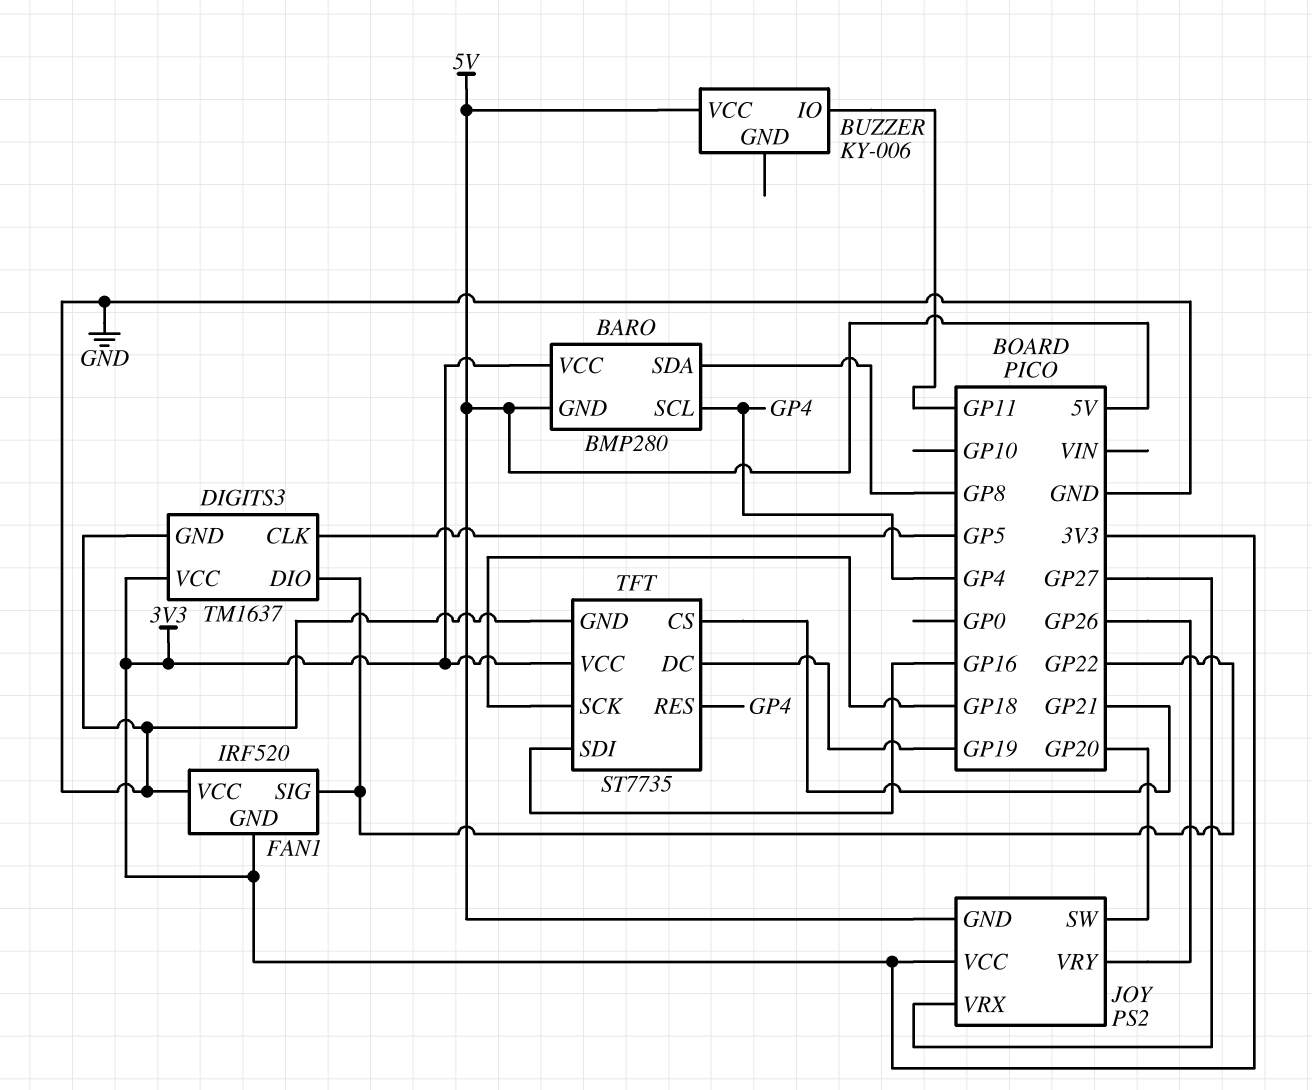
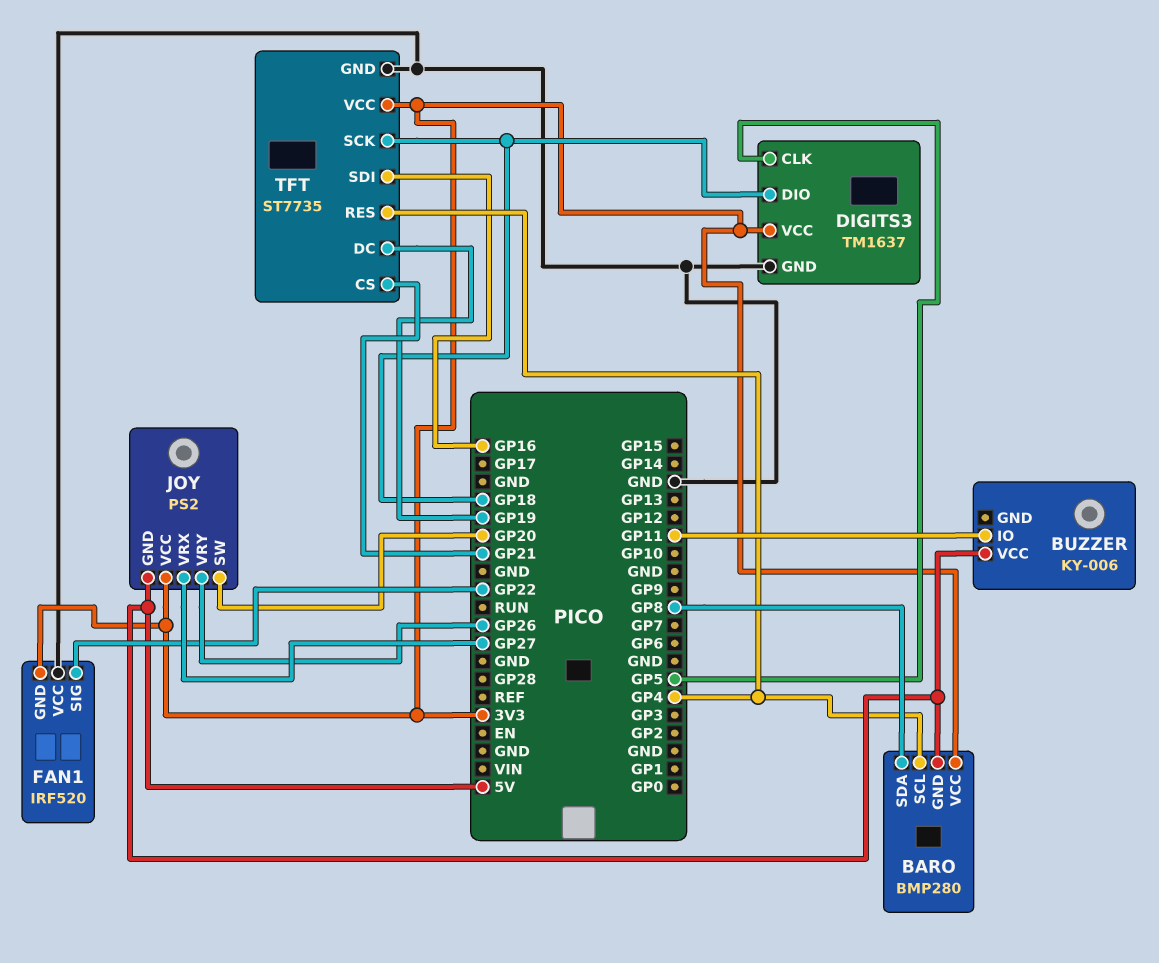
DIGITS3 pin DIO: GP22 -> GP18

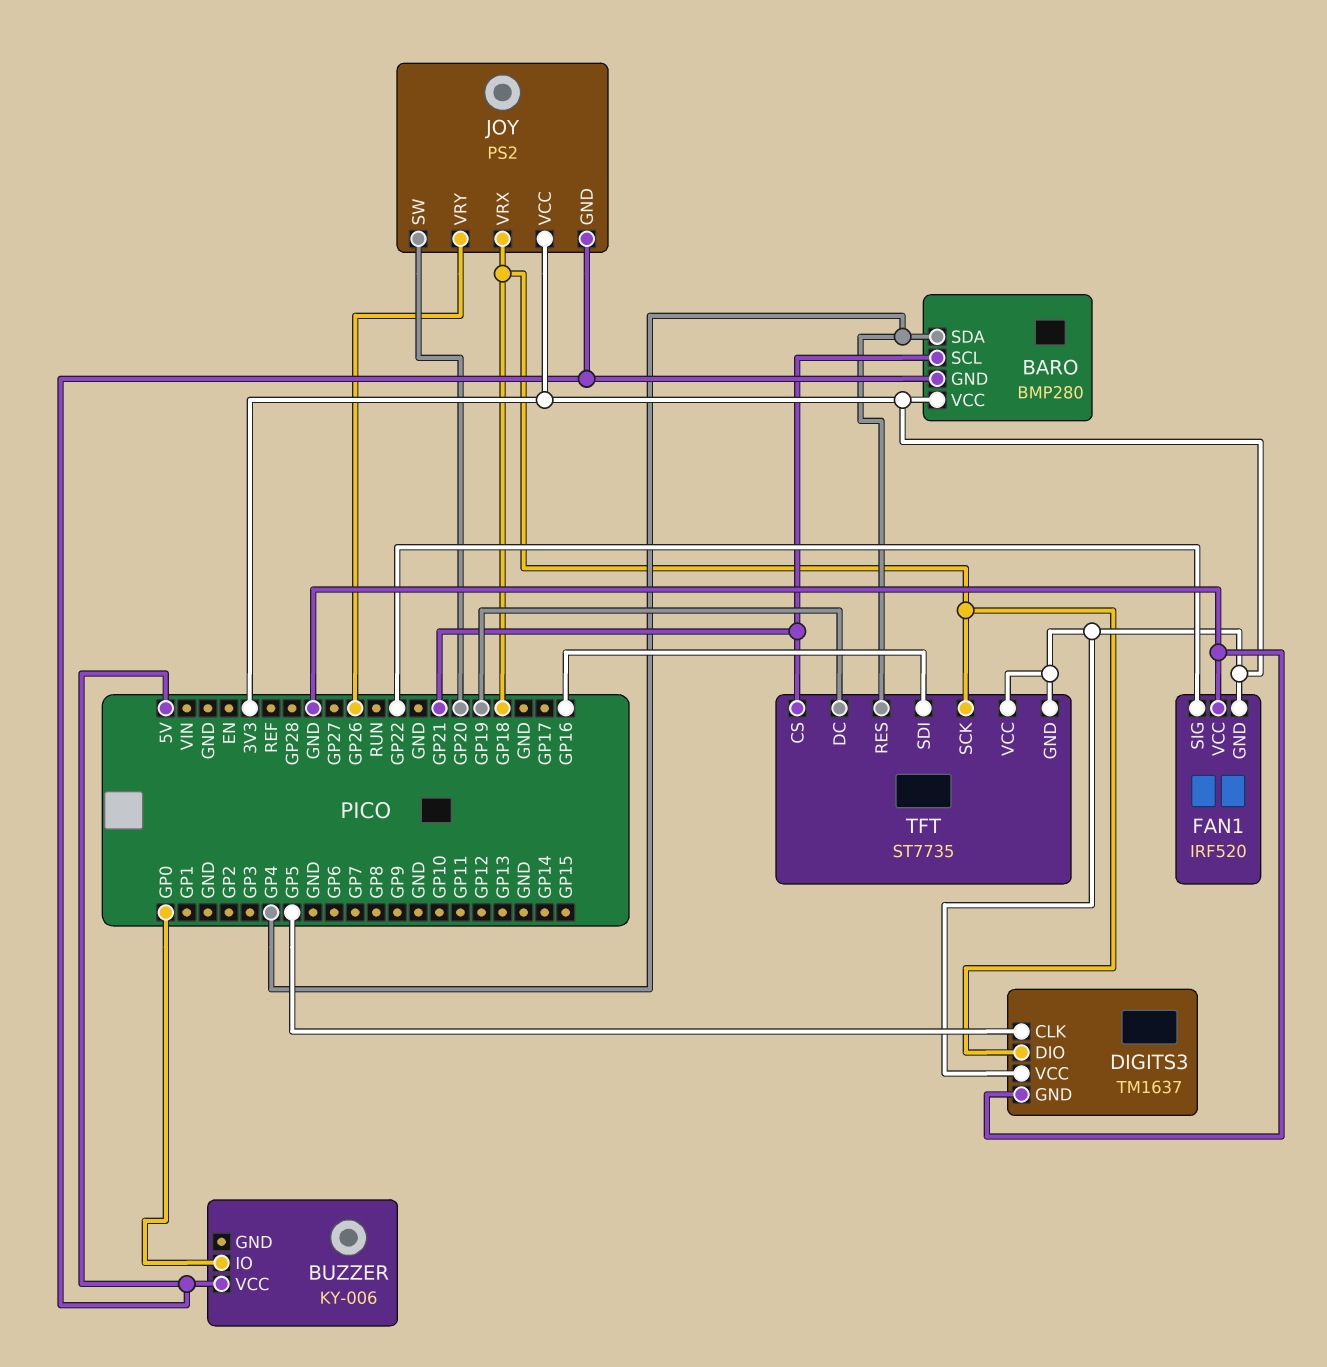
BARO pin SCL: GP4 -> GP21
BARO pin SDA: GP8 -> GP4
BUZZER pin IO: GP11 -> GP0
JOY pin VRX: GP27 -> GP18
TFT pin GND: GND -> 3V3

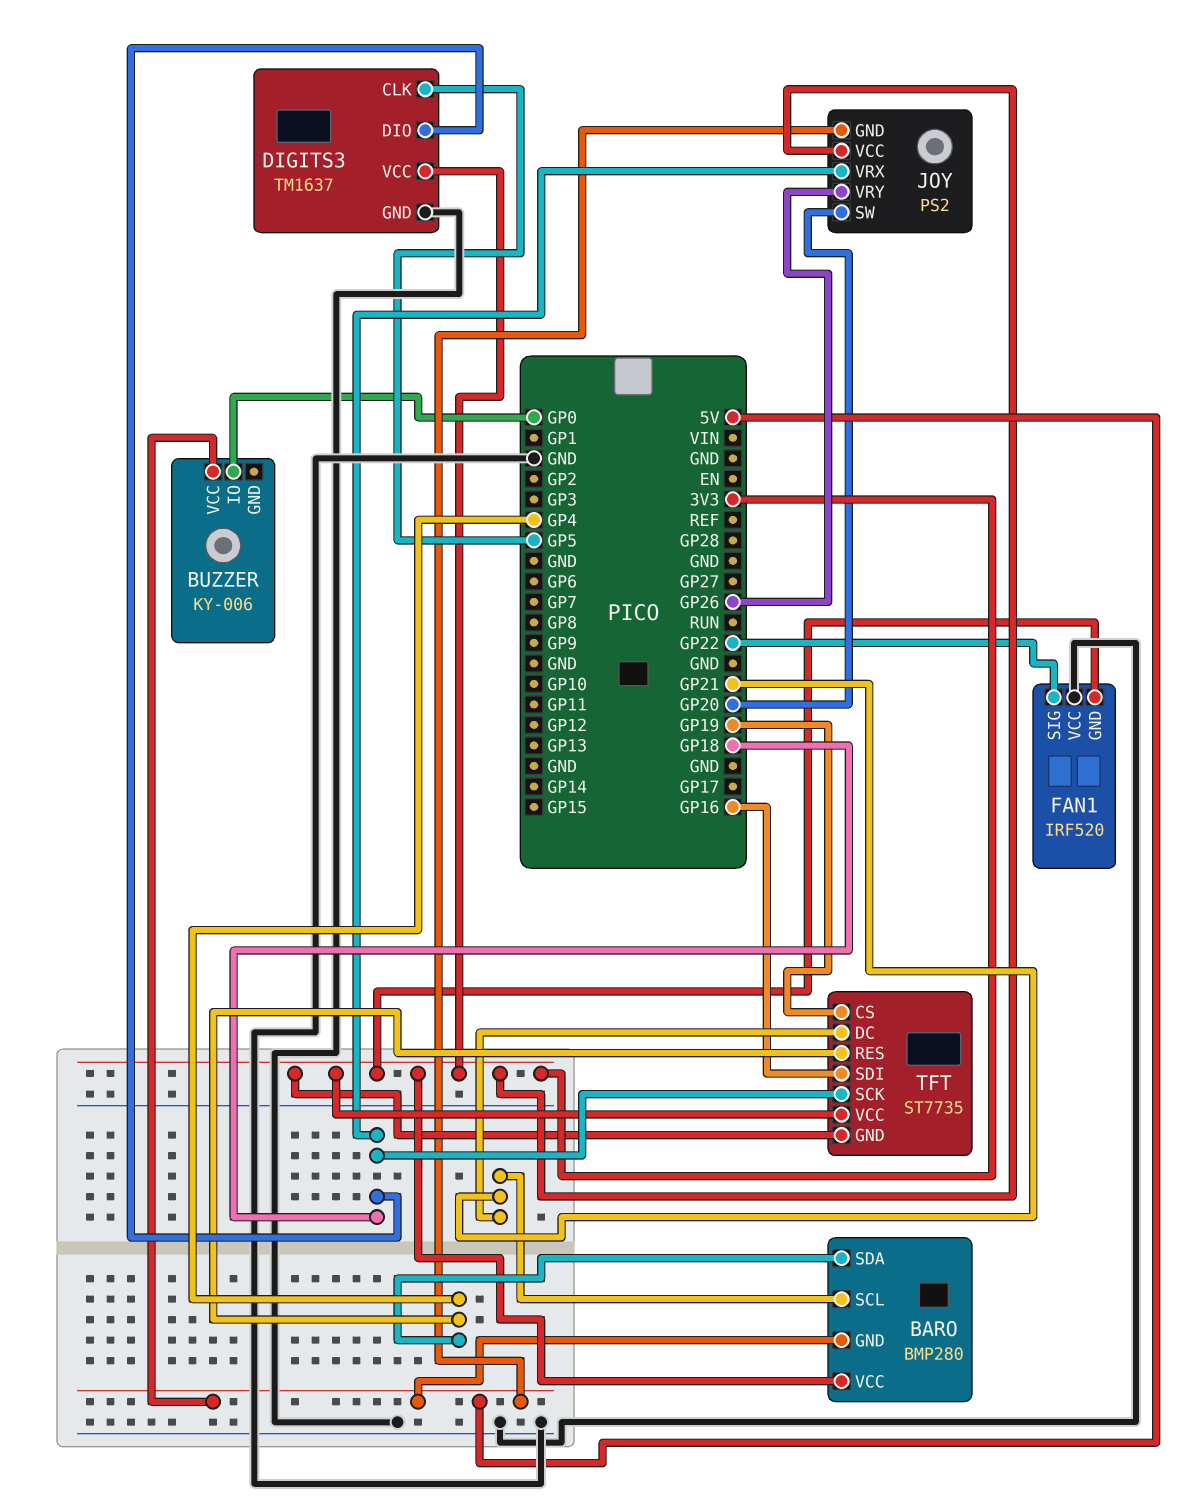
TFT pin CS: GP21 -> GP19
TFT pin DC: GP19 -> GP21

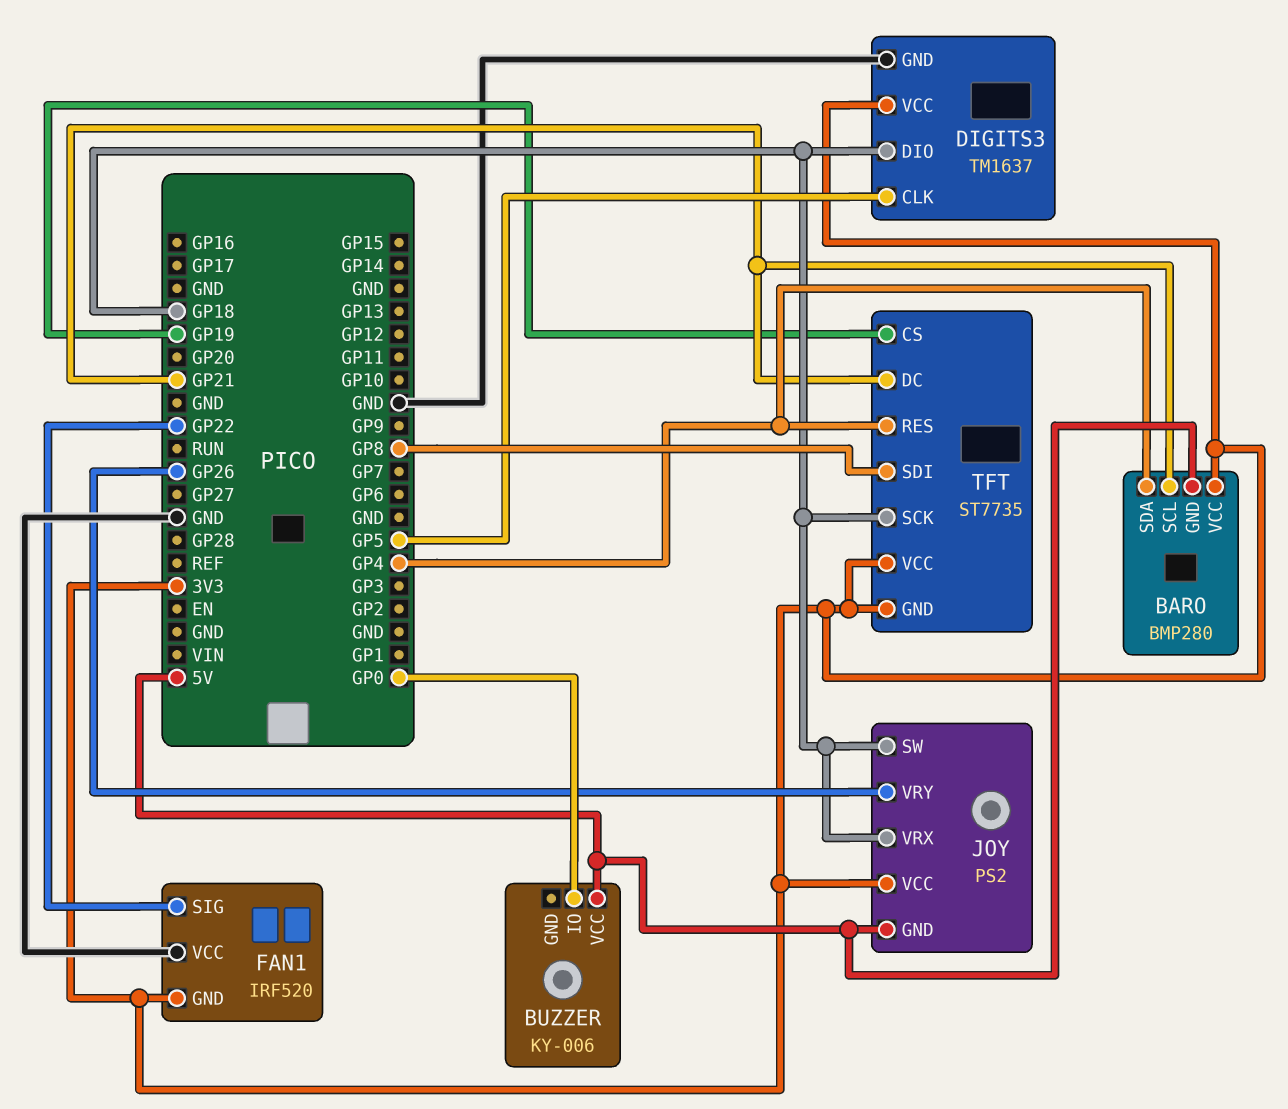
JOY pin SW: GP20 -> GP18
TFT pin SDI: GP16 -> GP8

